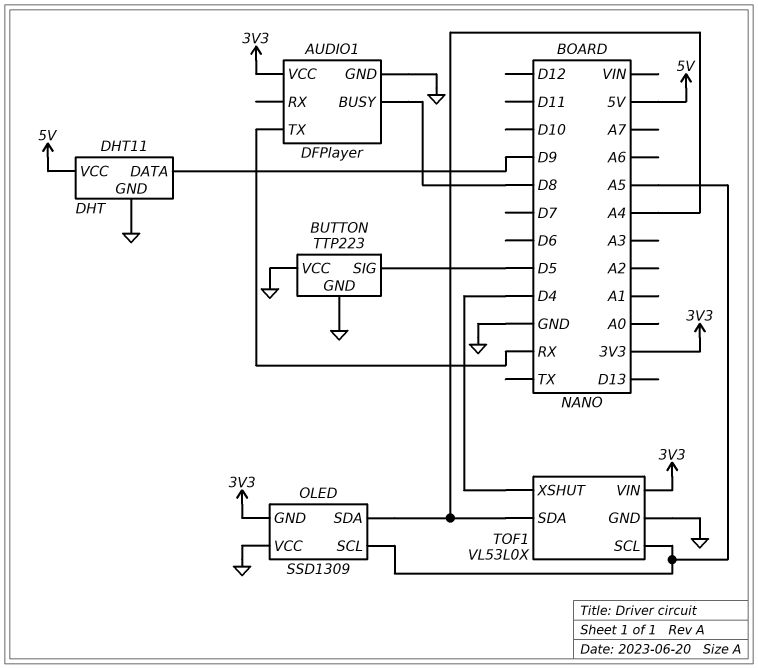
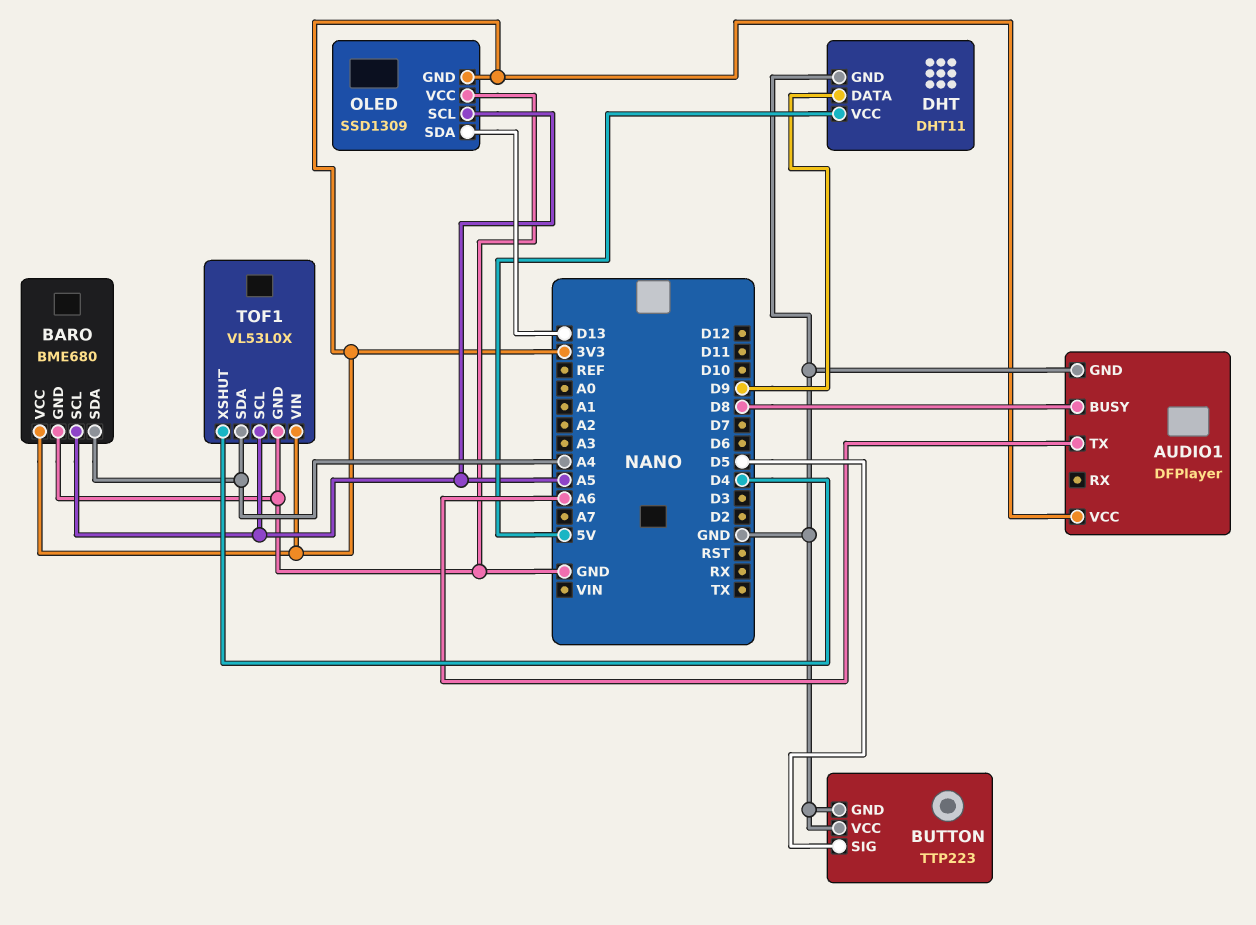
AUDIO1 pin TX: RX -> A6
BARO: none -> BME680
BARO pin GND: none -> GND
BARO pin SCL: none -> A5
BARO pin SDA: none -> A4
BARO pin VCC: none -> 3V3
OLED pin SDA: A4 -> D13

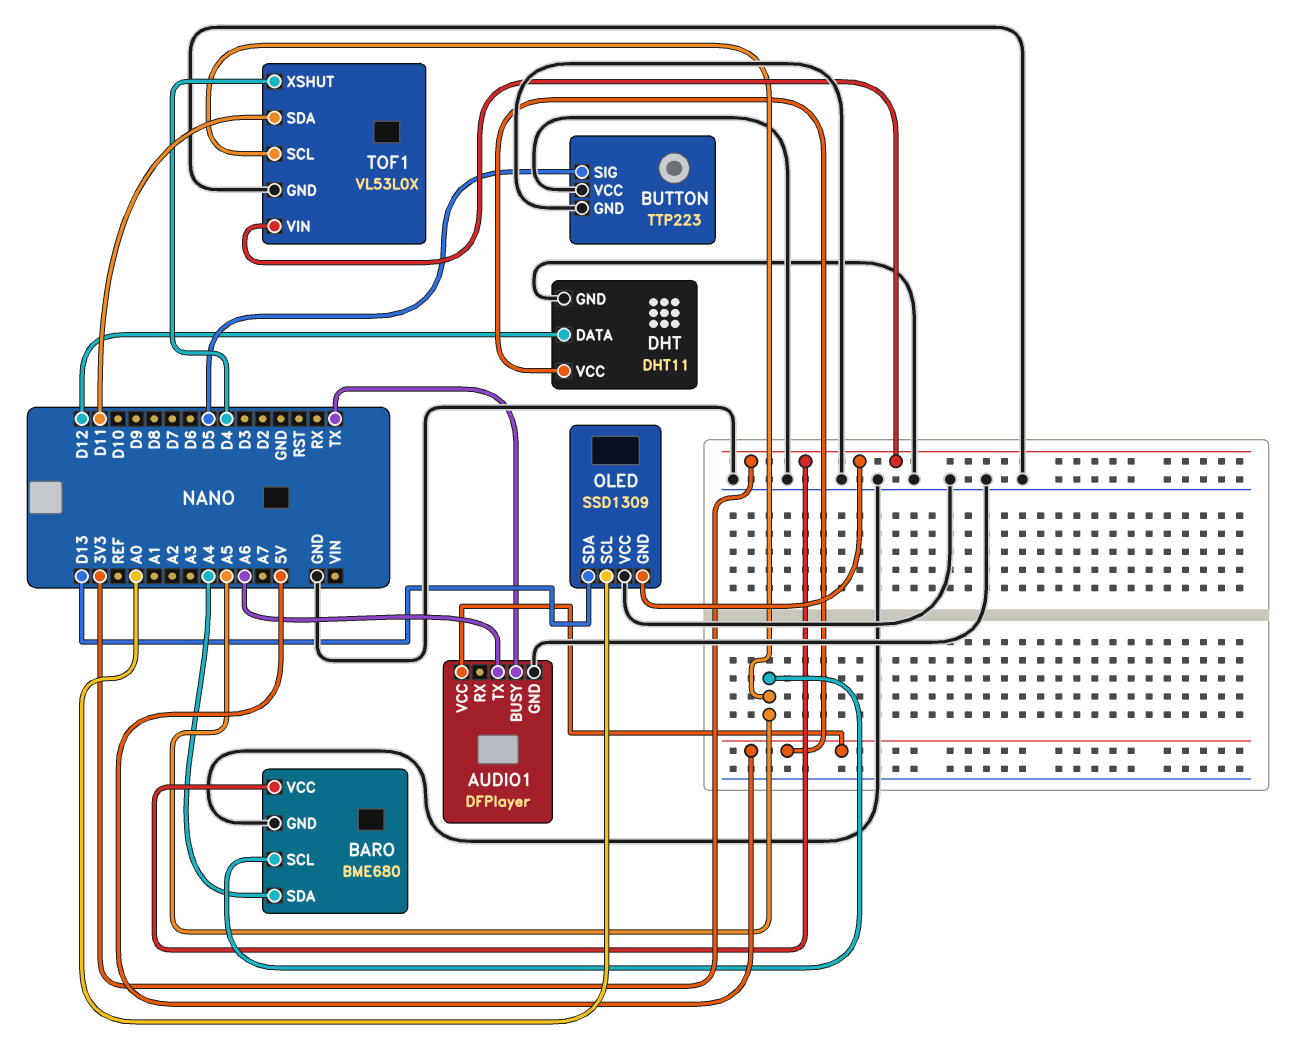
AUDIO1 pin BUSY: D8 -> TX
AUDIO1 pin VCC: 3V3 -> 5V
DHT pin DATA: D9 -> D12
OLED pin SCL: A5 -> A0
TOF1 pin SDA: A4 -> D11

